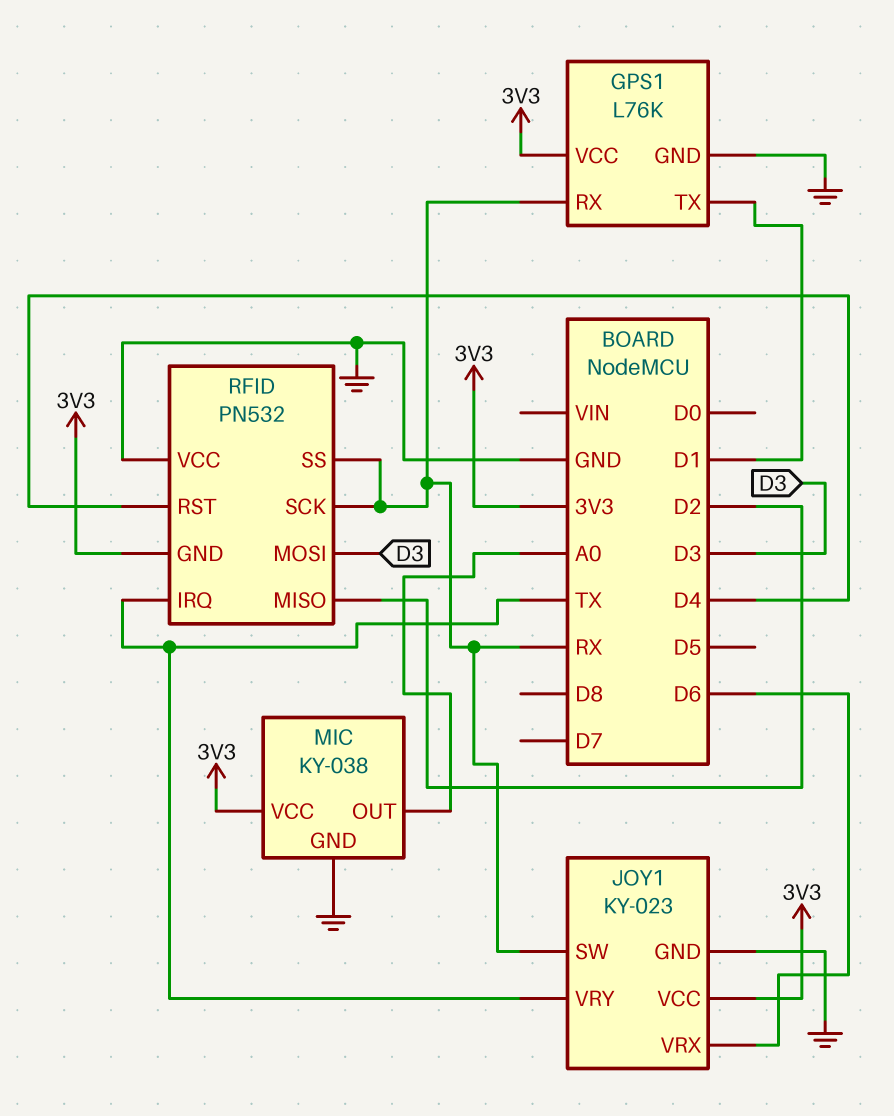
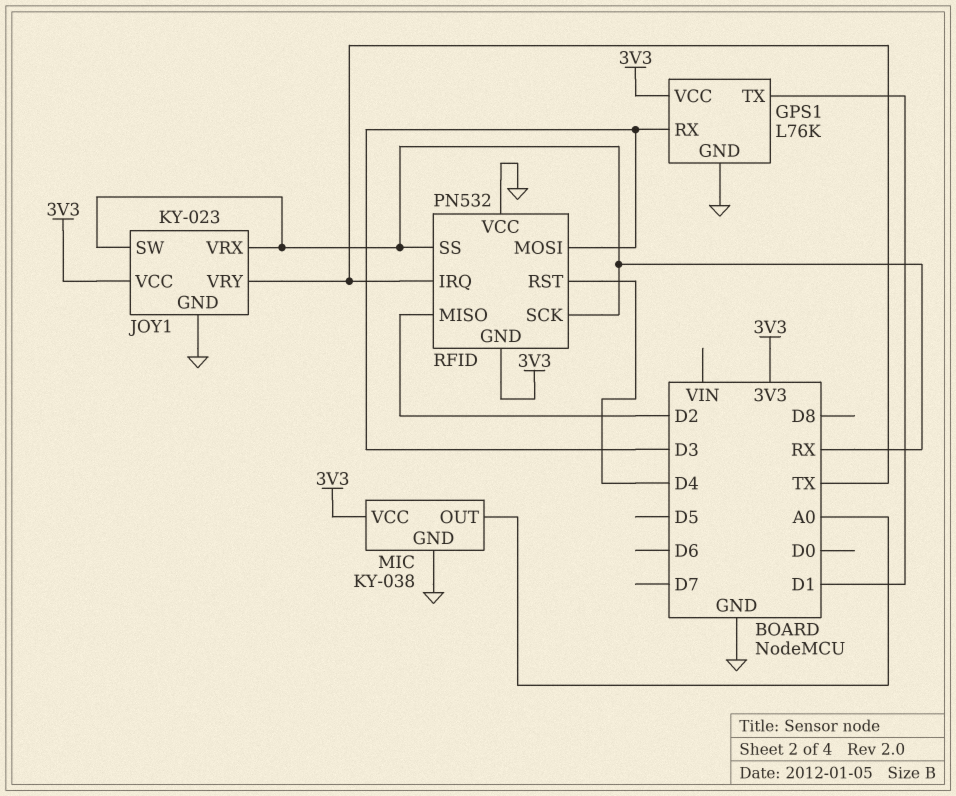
GPS1 pin RX: RX -> D3
JOY1 pin VRX: D6 -> RX

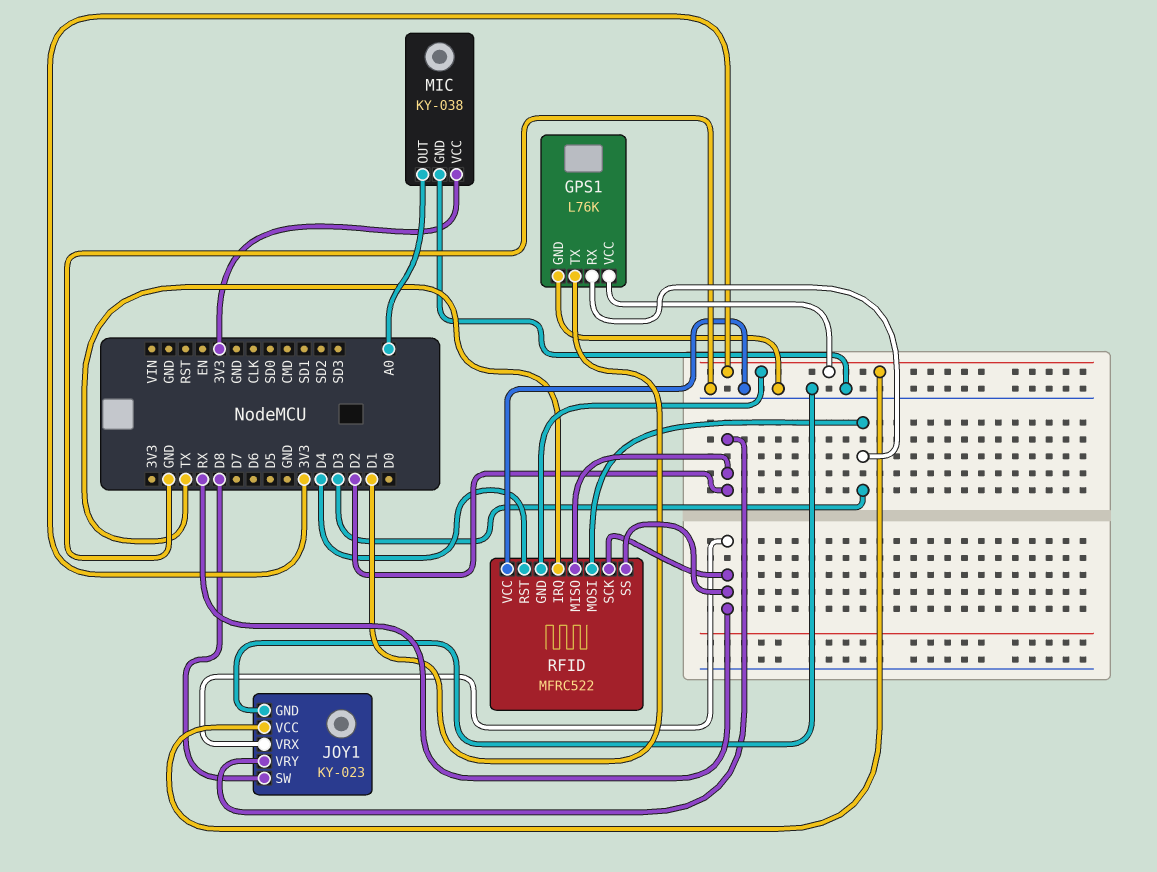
JOY1 pin SW: RX -> D8
JOY1 pin VRY: TX -> D2
RFID: PN532 -> MFRC522

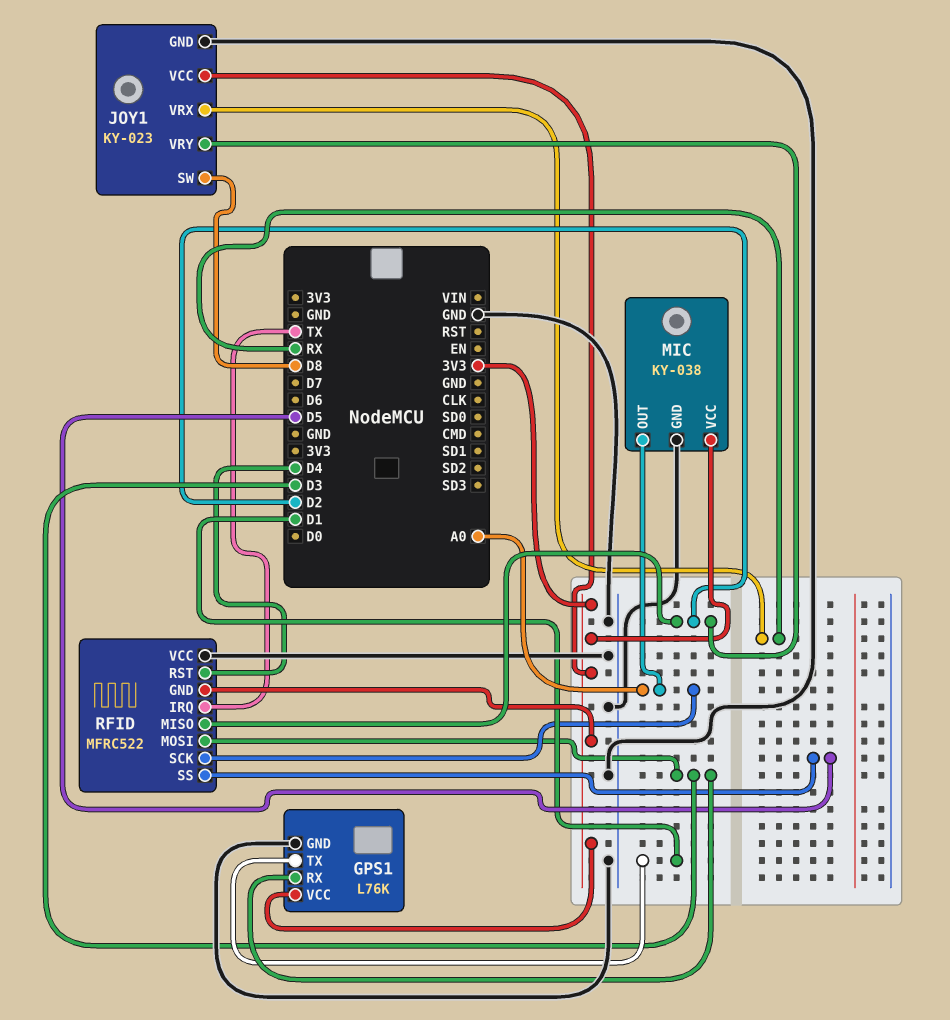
RFID pin SCK: RX -> A0
RFID pin SS: RX -> D5

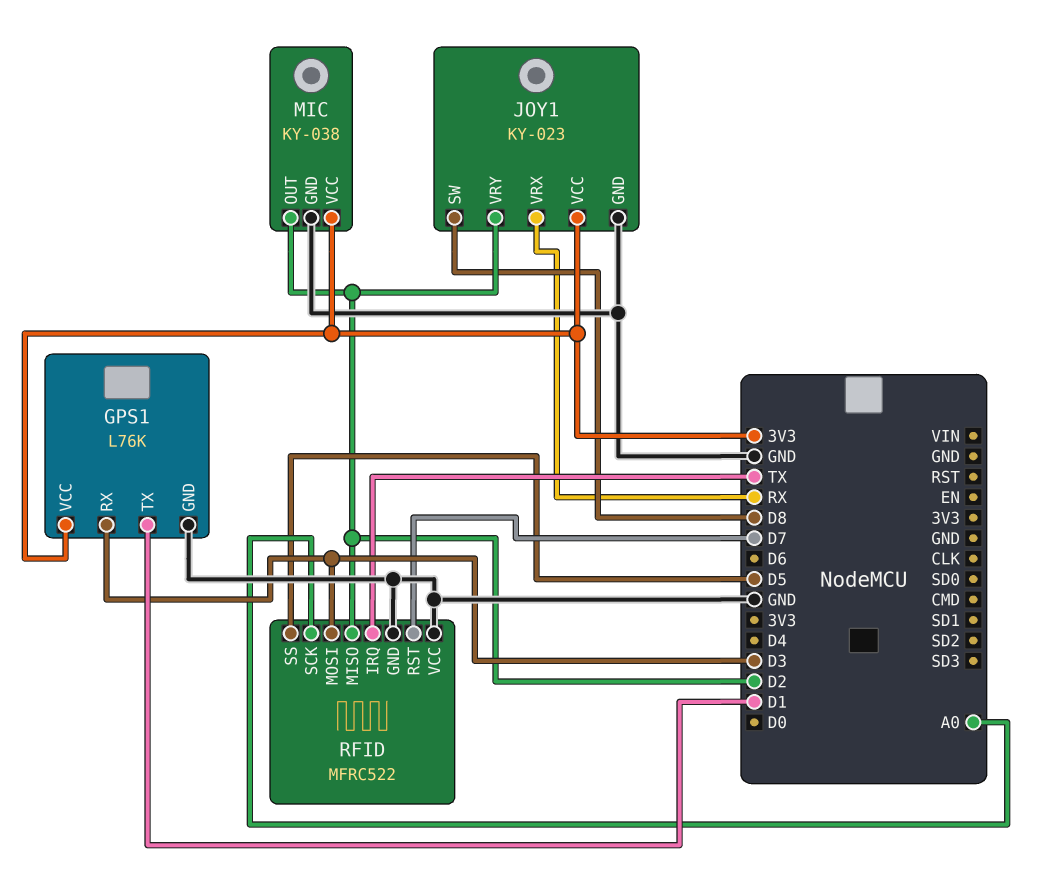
MIC pin OUT: A0 -> D2
RFID pin GND: 3V3 -> GND
RFID pin RST: D4 -> D7

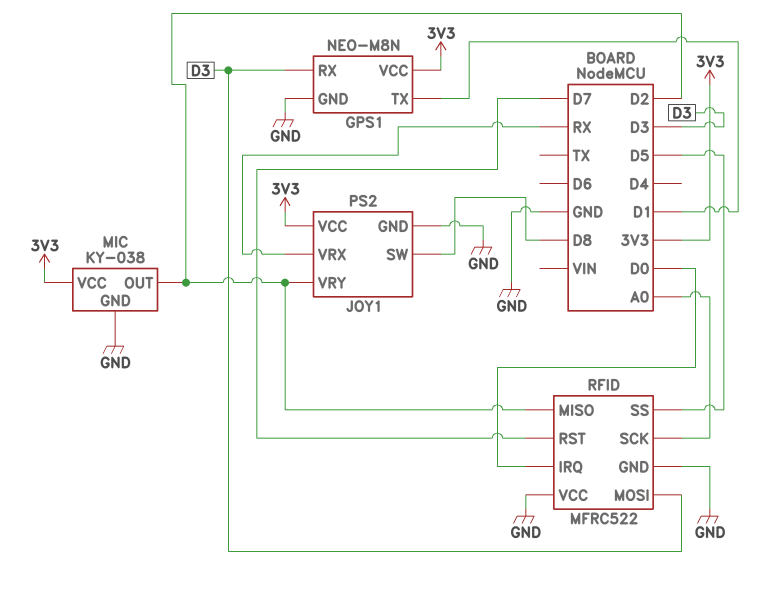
GPS1: L76K -> NEO-M8N
JOY1: KY-023 -> PS2
RFID pin IRQ: TX -> D0

